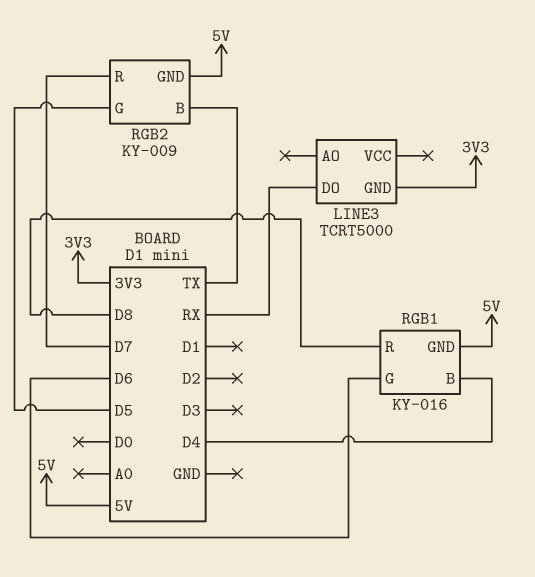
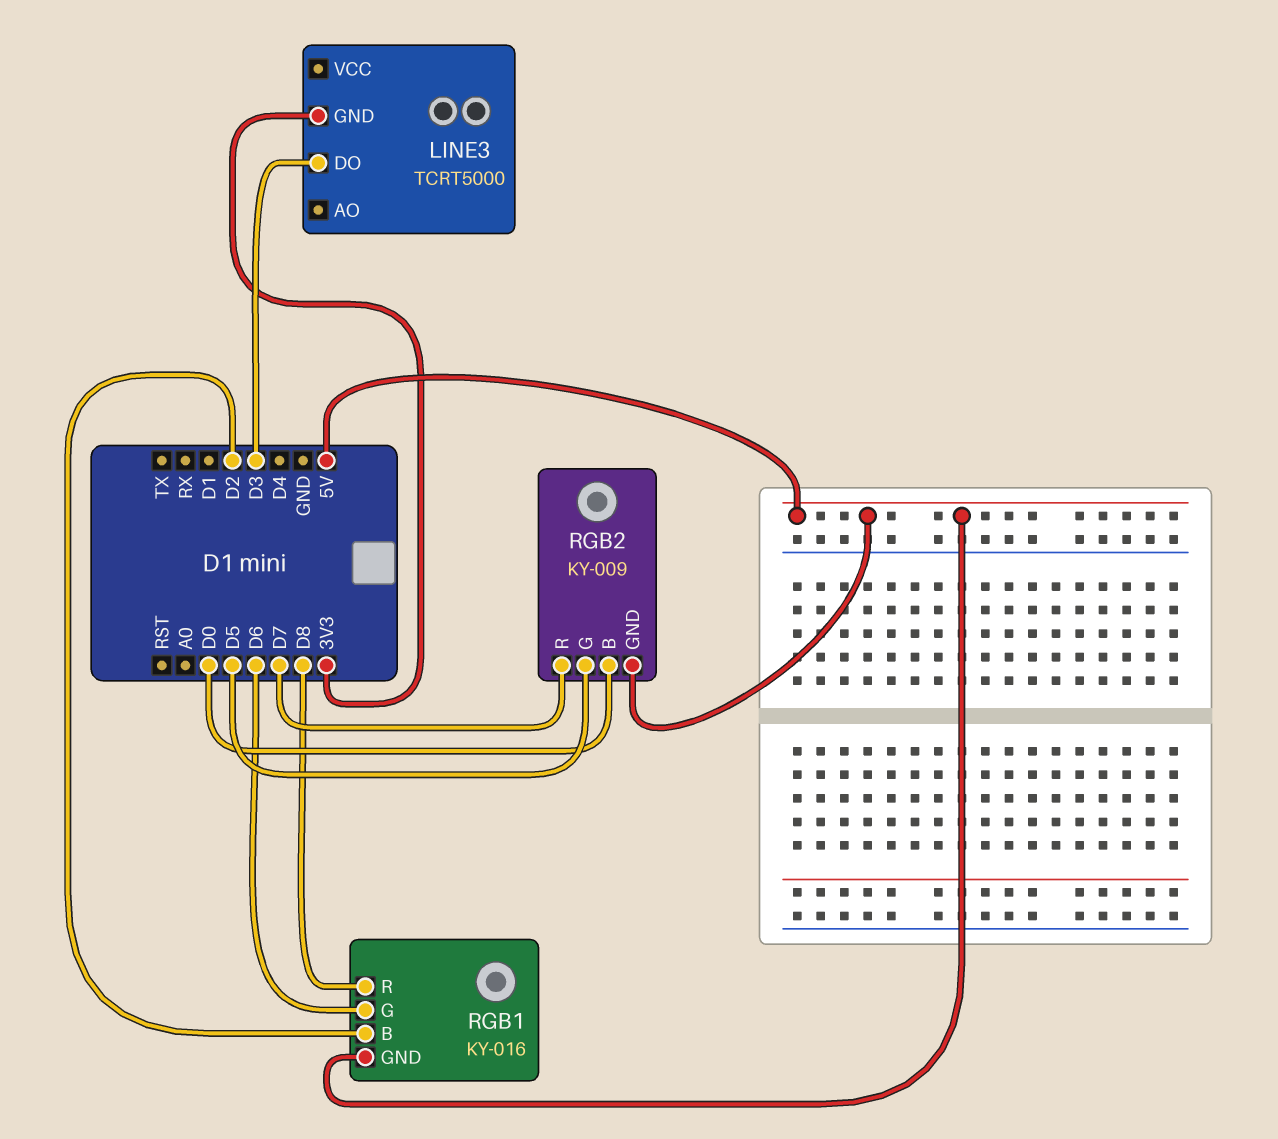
LINE3 pin DO: RX -> D3
RGB1 pin B: D4 -> D2
RGB2 pin B: TX -> D0

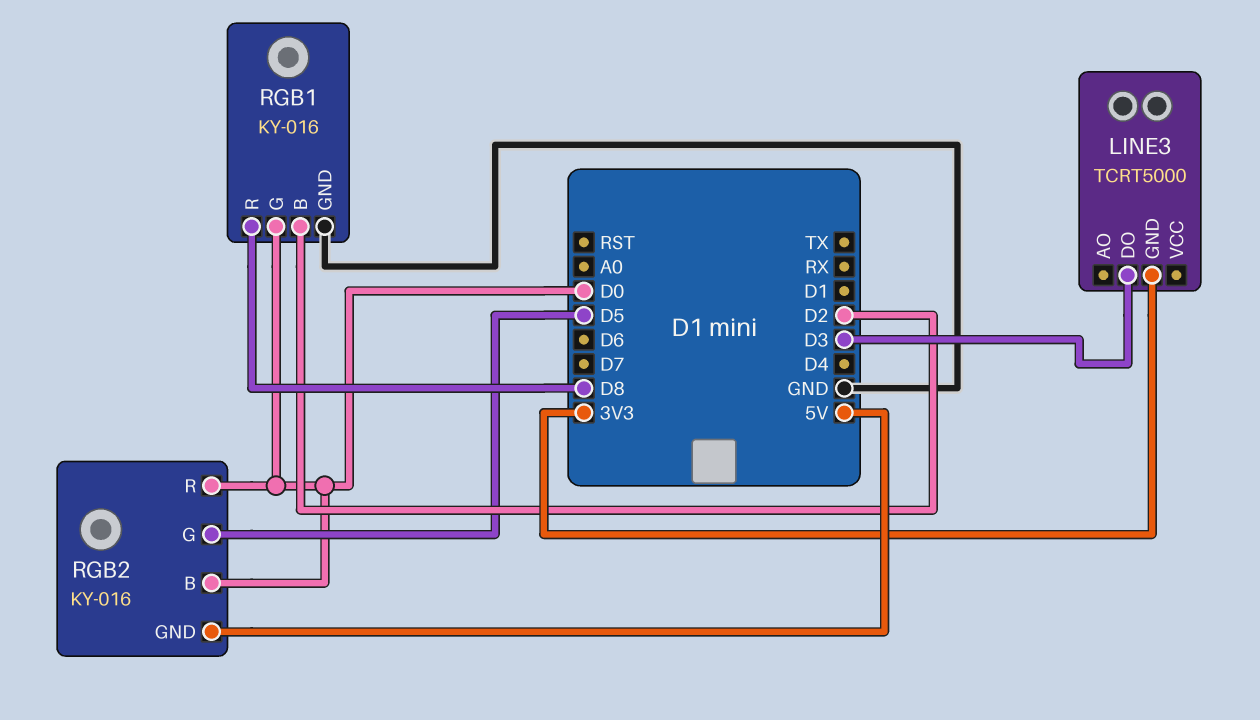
RGB1 pin G: D6 -> D0
RGB1 pin GND: 5V -> GND
RGB2: KY-009 -> KY-016
RGB2 pin R: D7 -> D0

